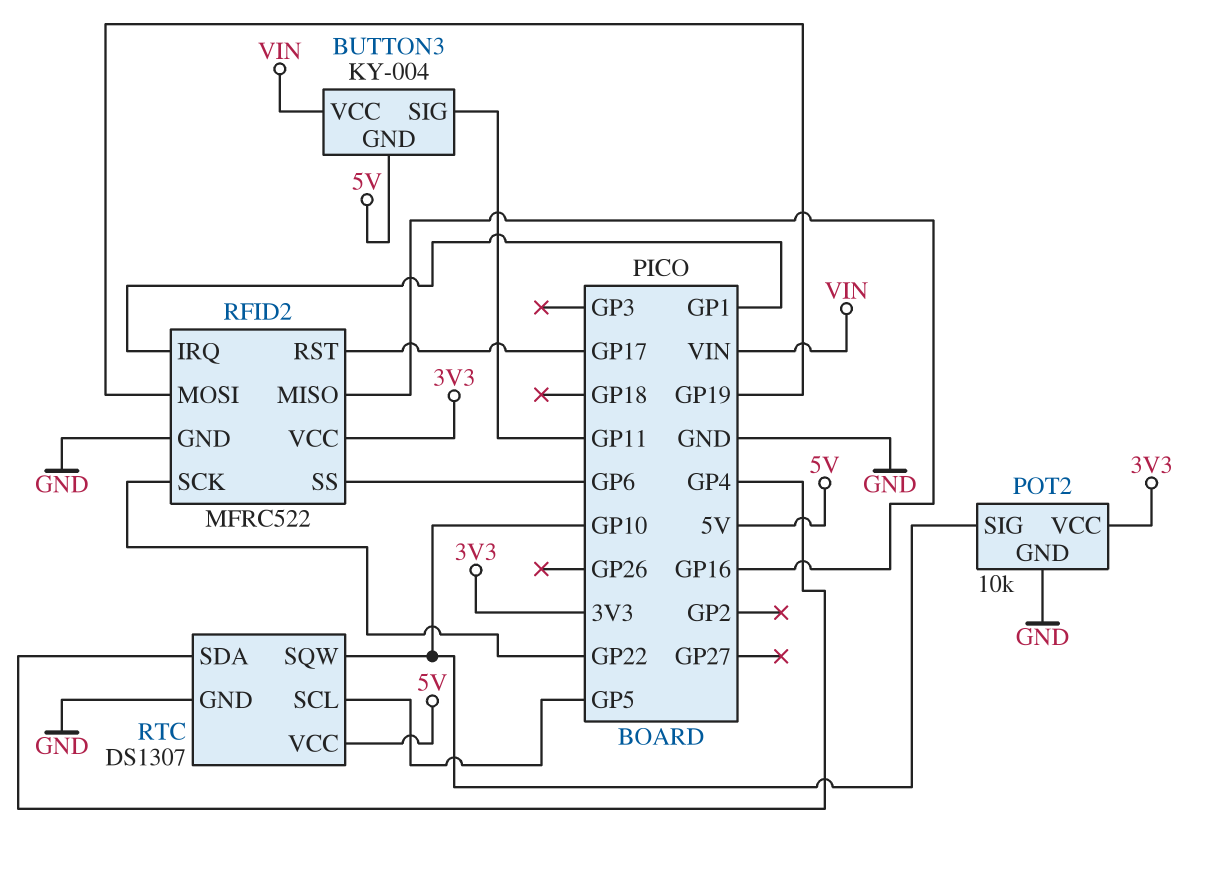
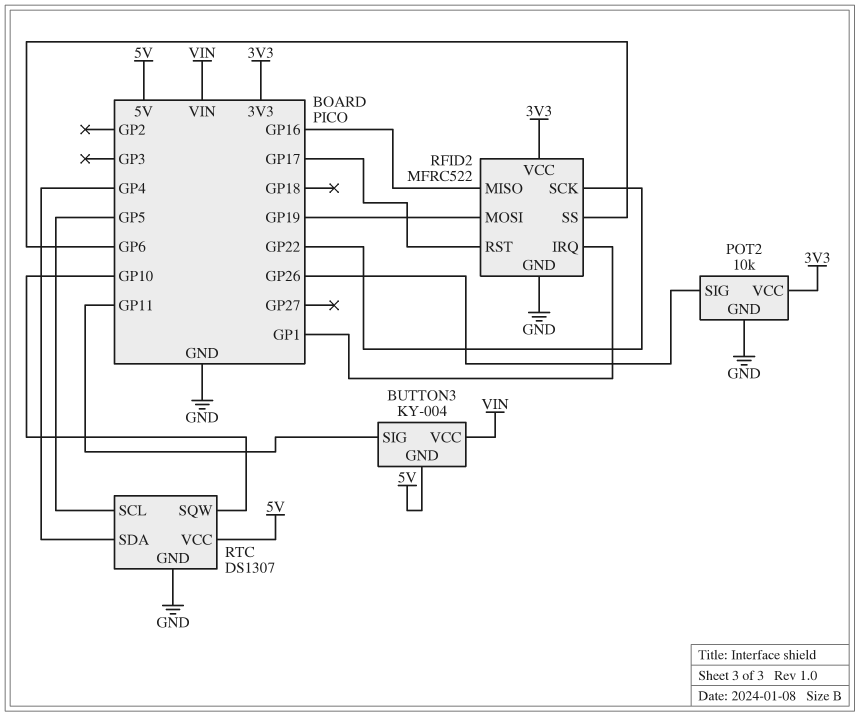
POT2 pin SIG: GP10 -> GP26

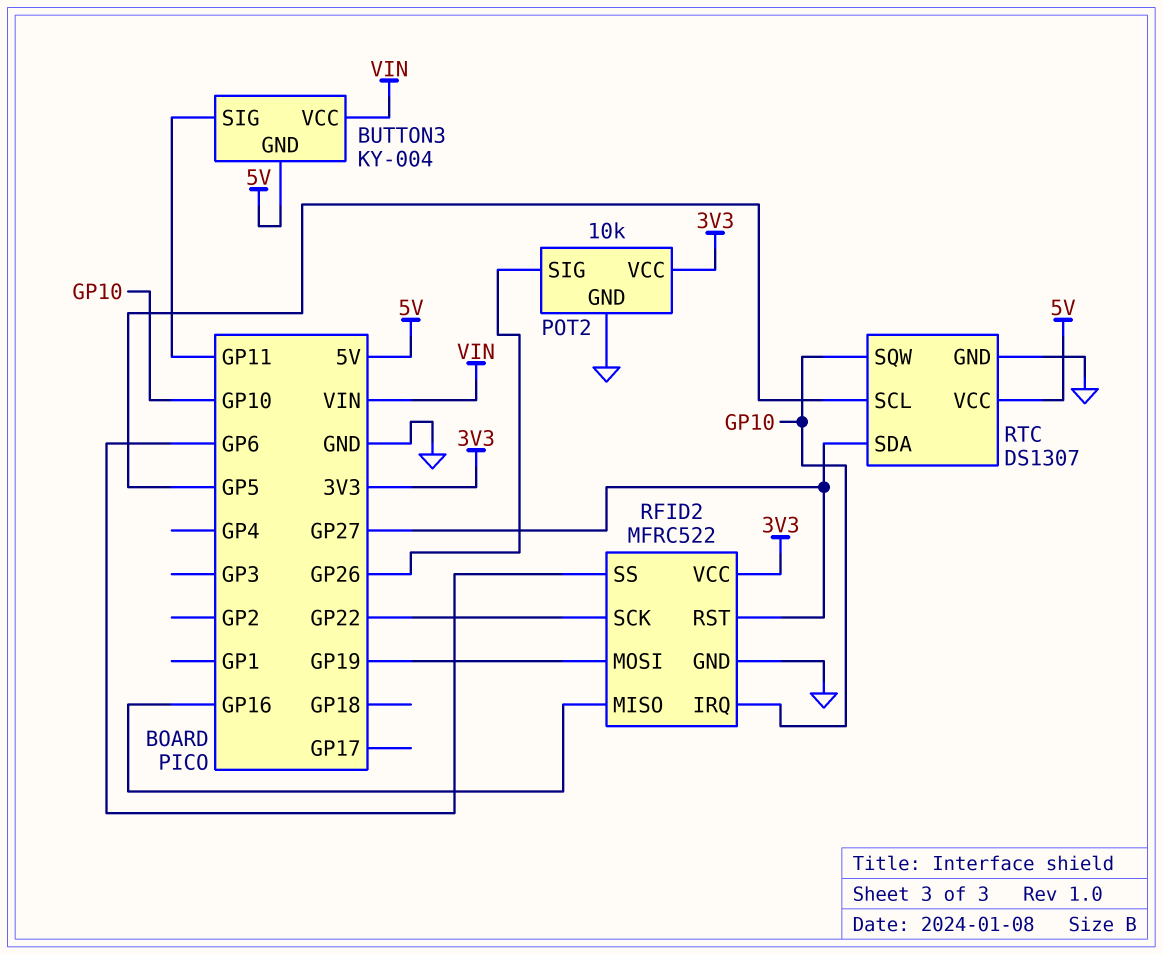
RFID2 pin IRQ: GP1 -> GP10
RFID2 pin RST: GP17 -> GP27
RTC pin SDA: GP4 -> GP27

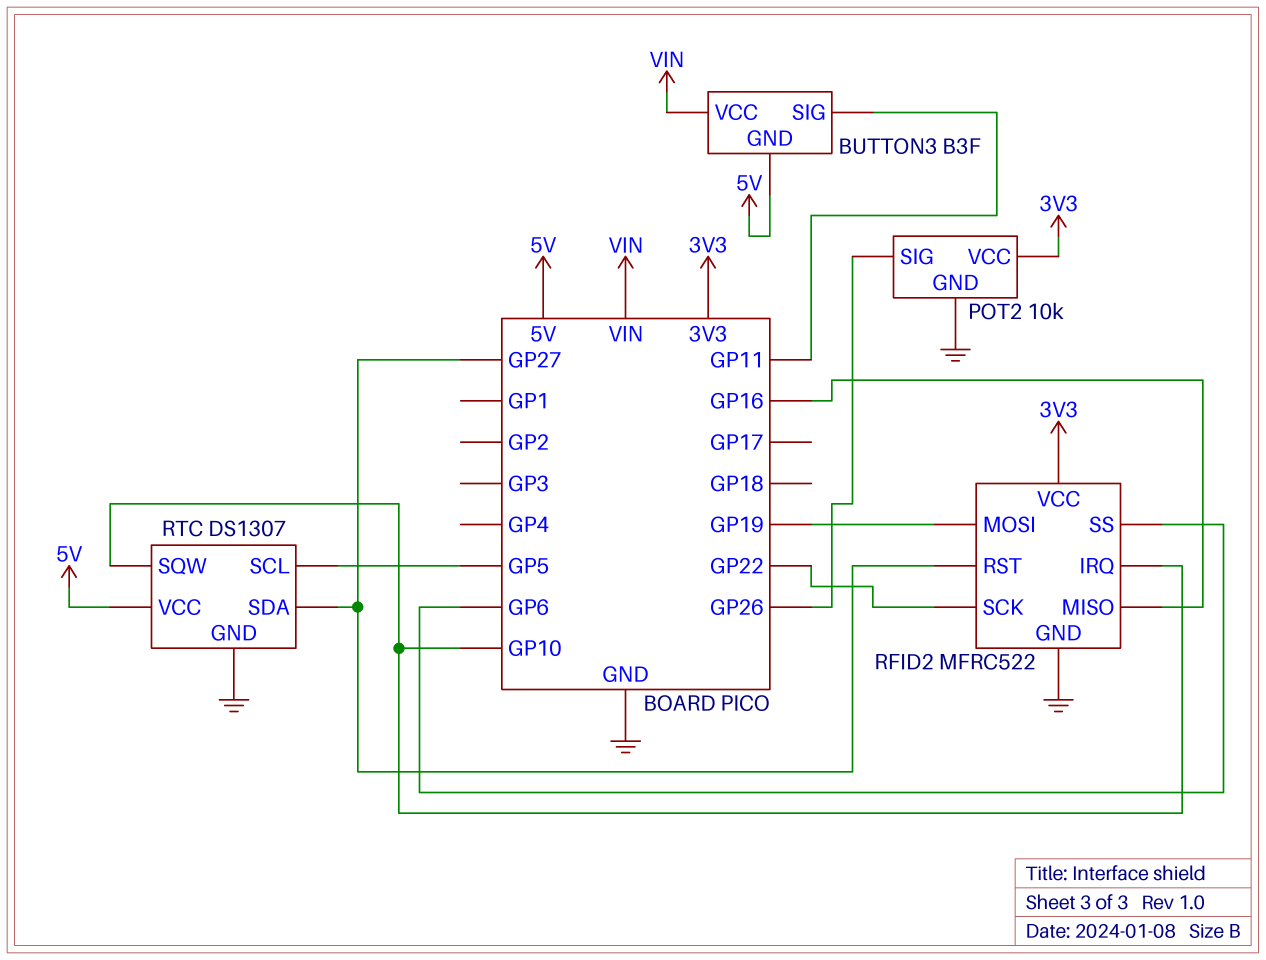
BUTTON3: KY-004 -> B3F

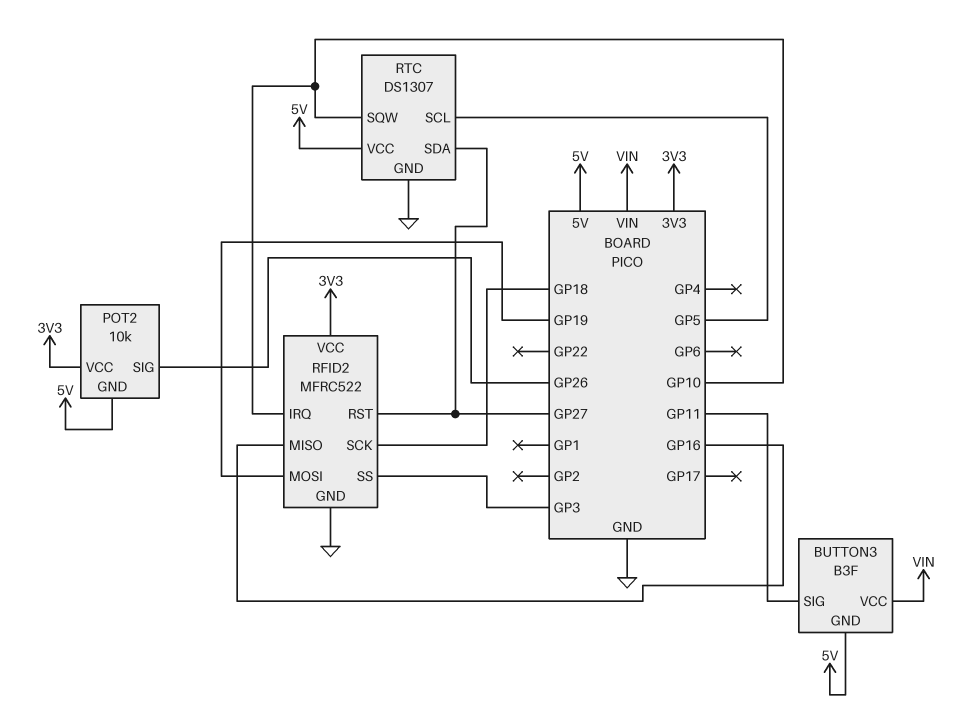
POT2 pin GND: GND -> 5V
RFID2 pin SCK: GP22 -> GP18
RFID2 pin SS: GP6 -> GP3

